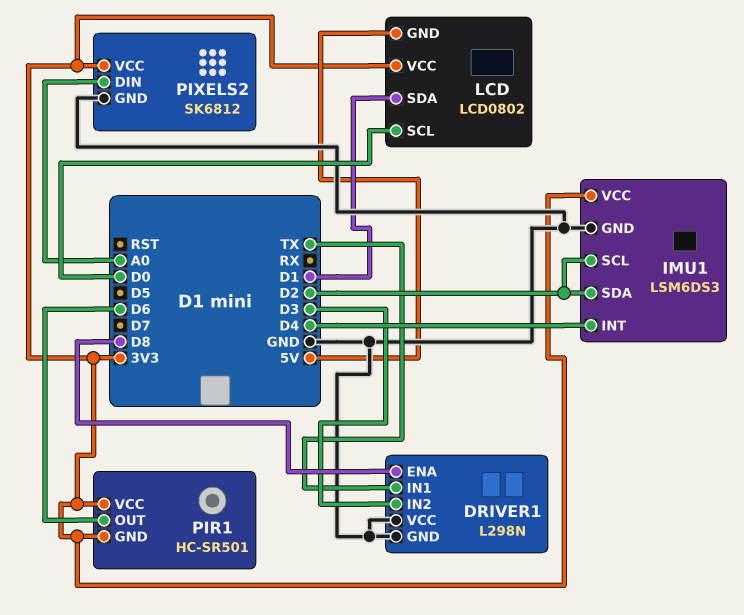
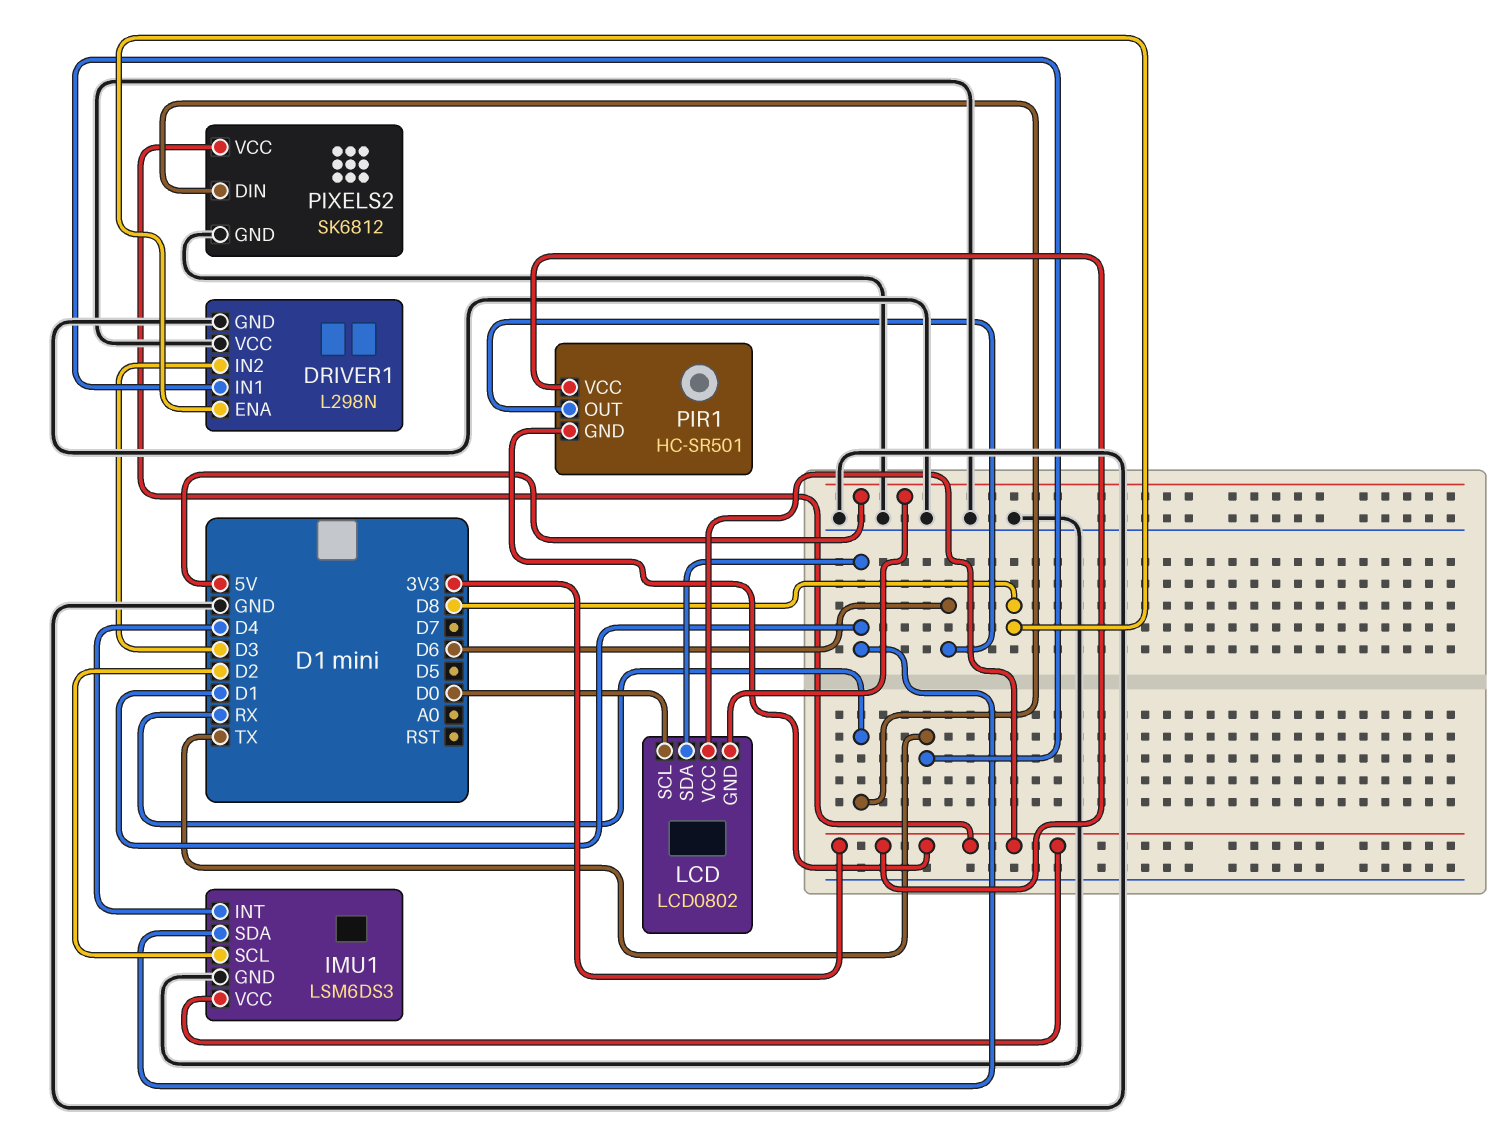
IMU1 pin SDA: D2 -> D1
PIXELS2 pin DIN: A0 -> RX

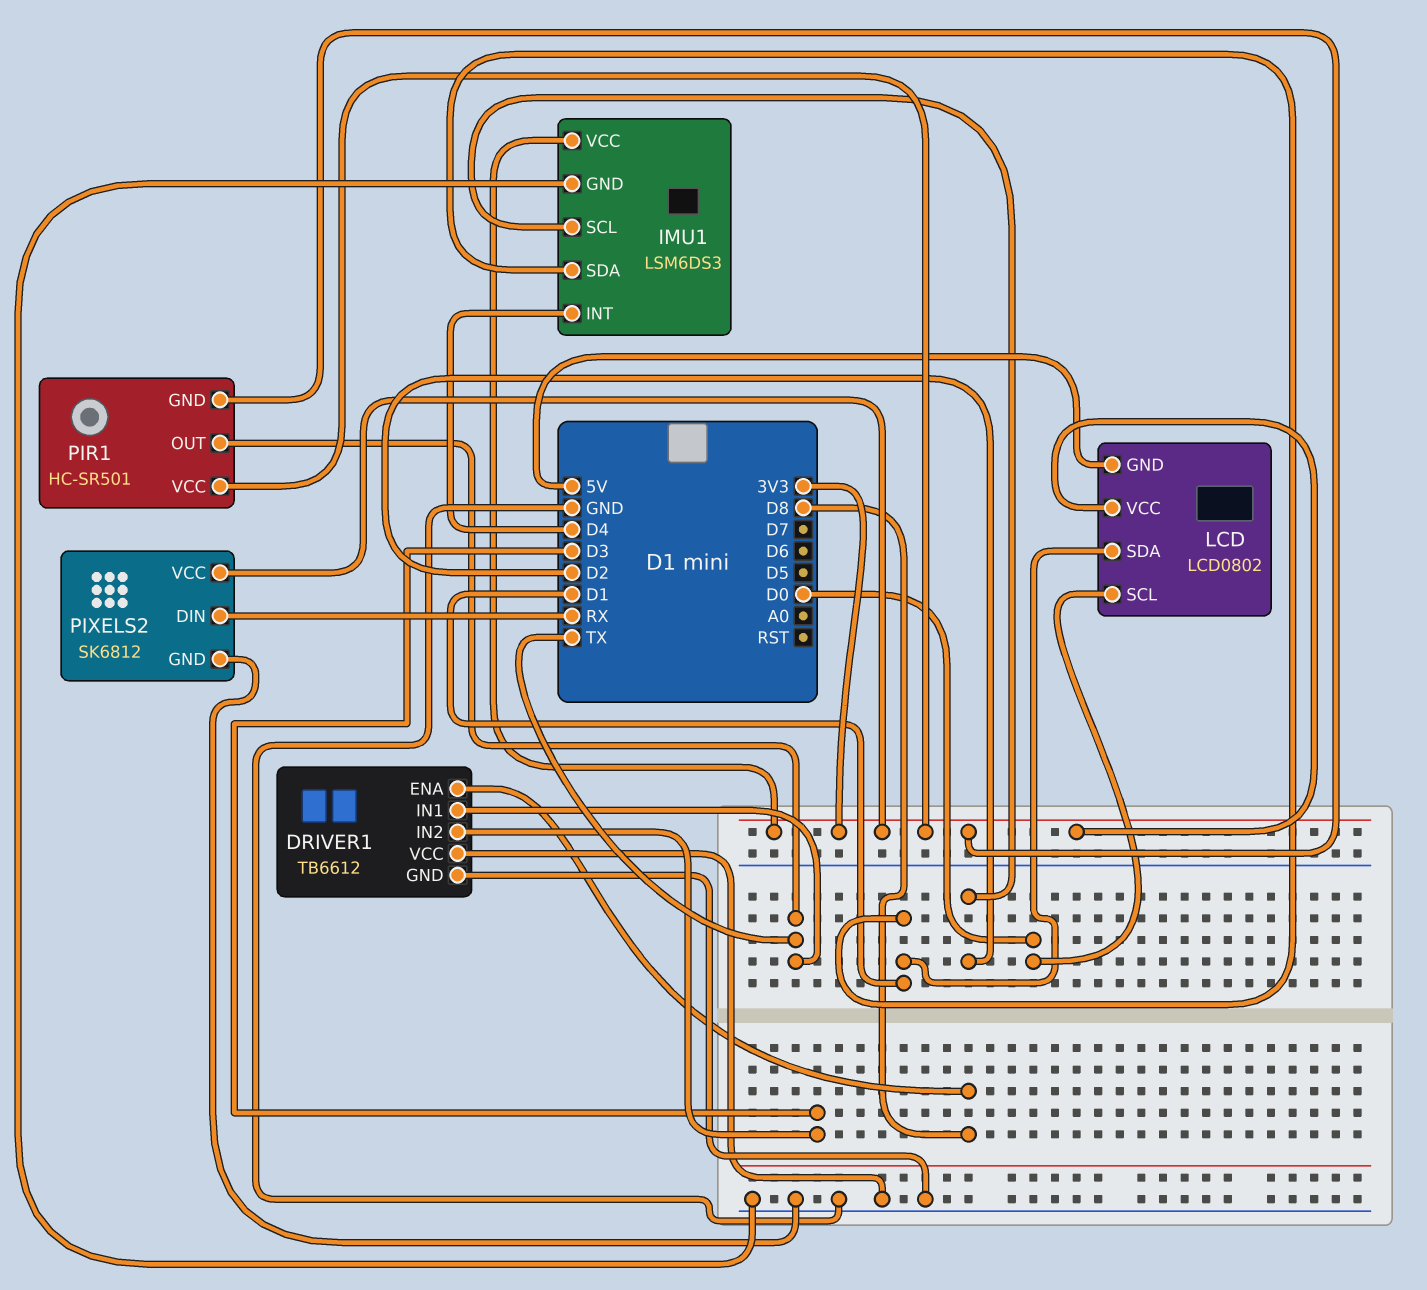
DRIVER1: L298N -> TB6612
PIR1 pin OUT: D6 -> TX

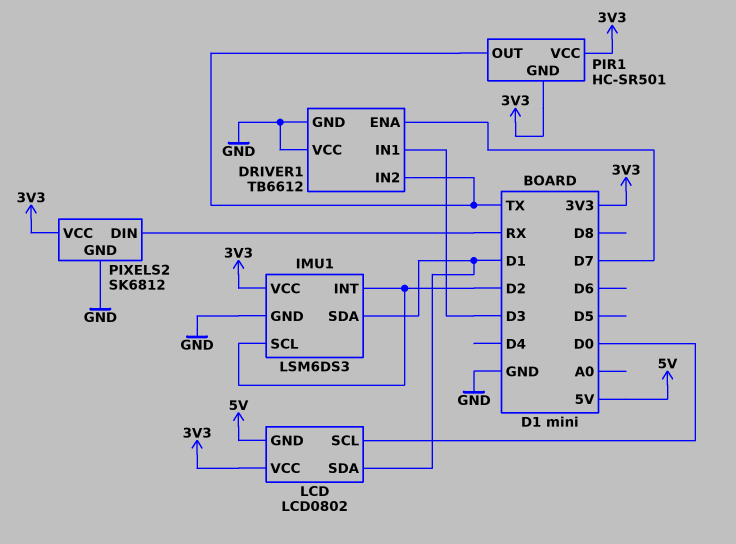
DRIVER1 pin ENA: D8 -> D7
DRIVER1 pin IN1: TX -> D3
DRIVER1 pin IN2: D3 -> TX
IMU1 pin INT: D4 -> D2

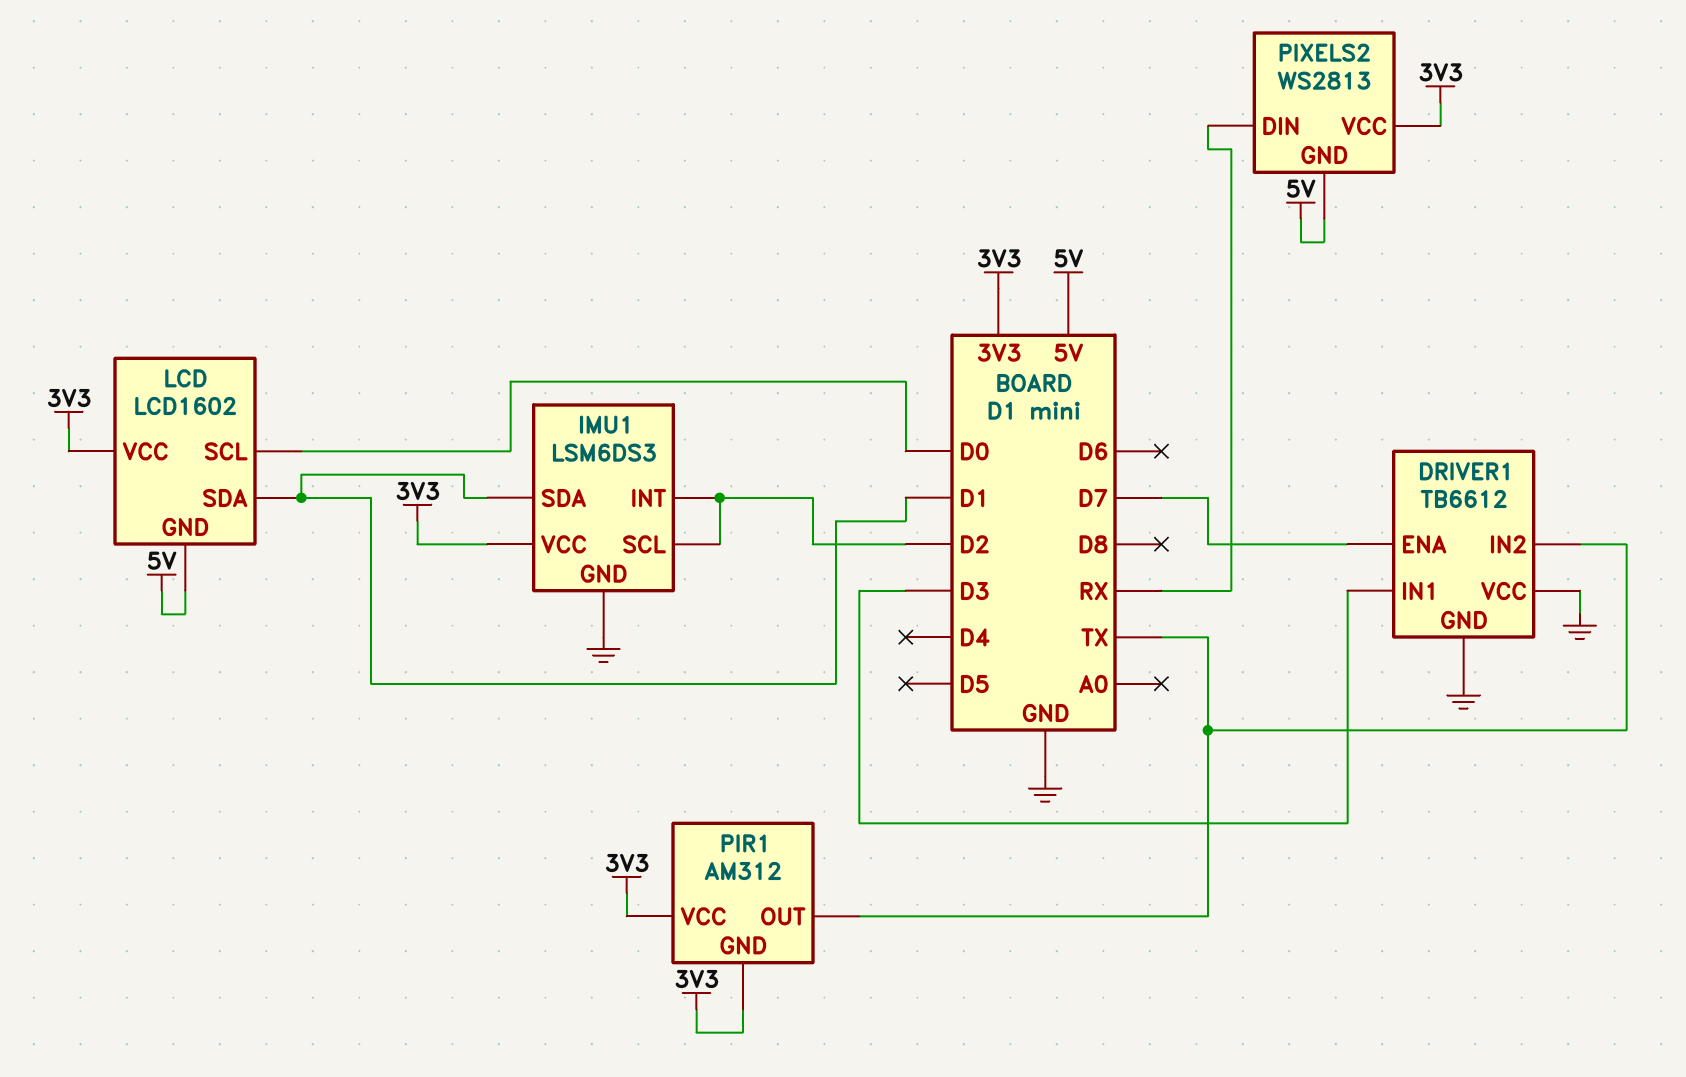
LCD: LCD0802 -> LCD1602
PIR1: HC-SR501 -> AM312
PIXELS2: SK6812 -> WS2813
PIXELS2 pin GND: GND -> 5V

